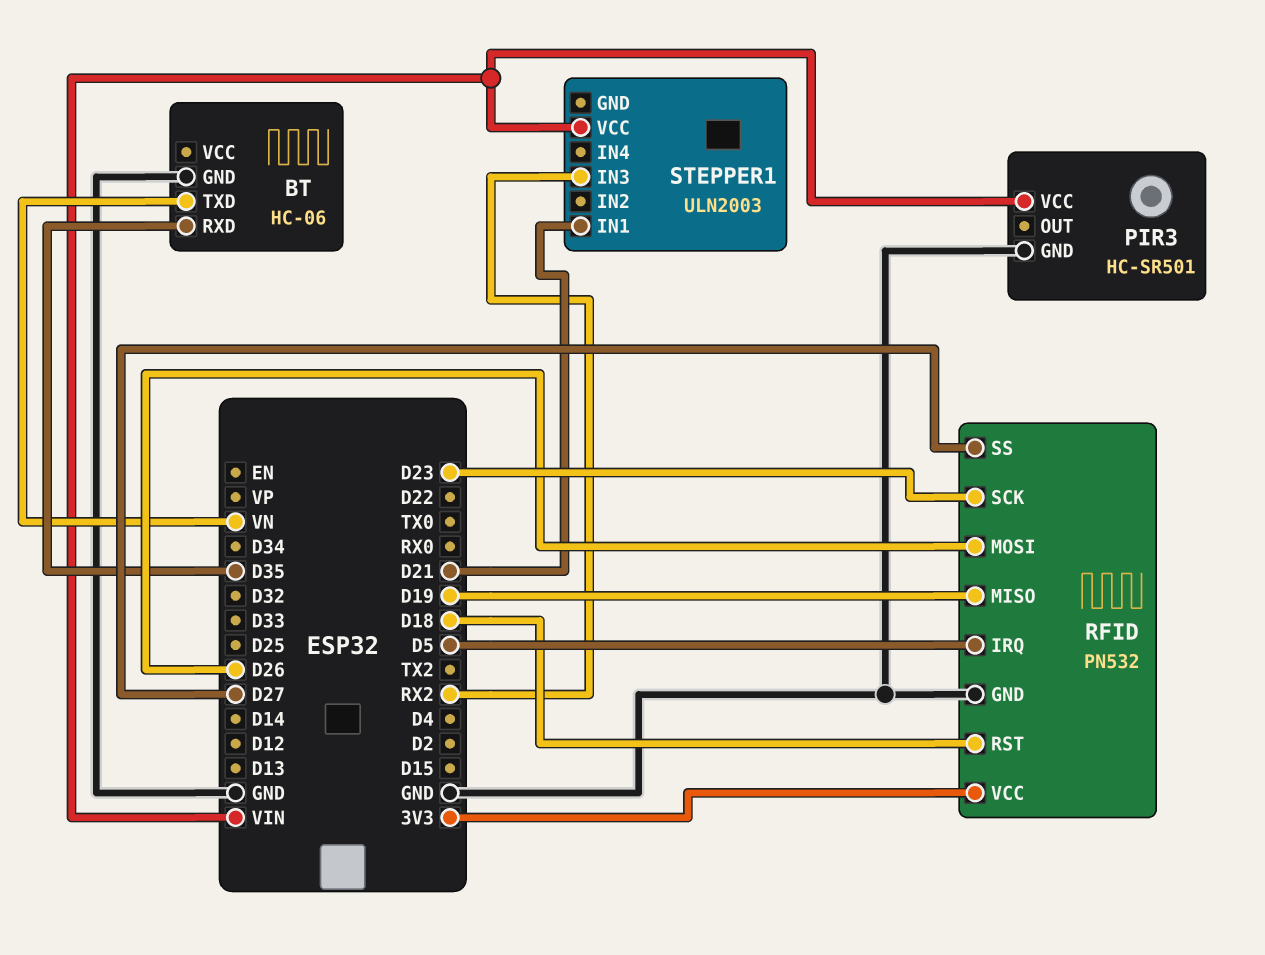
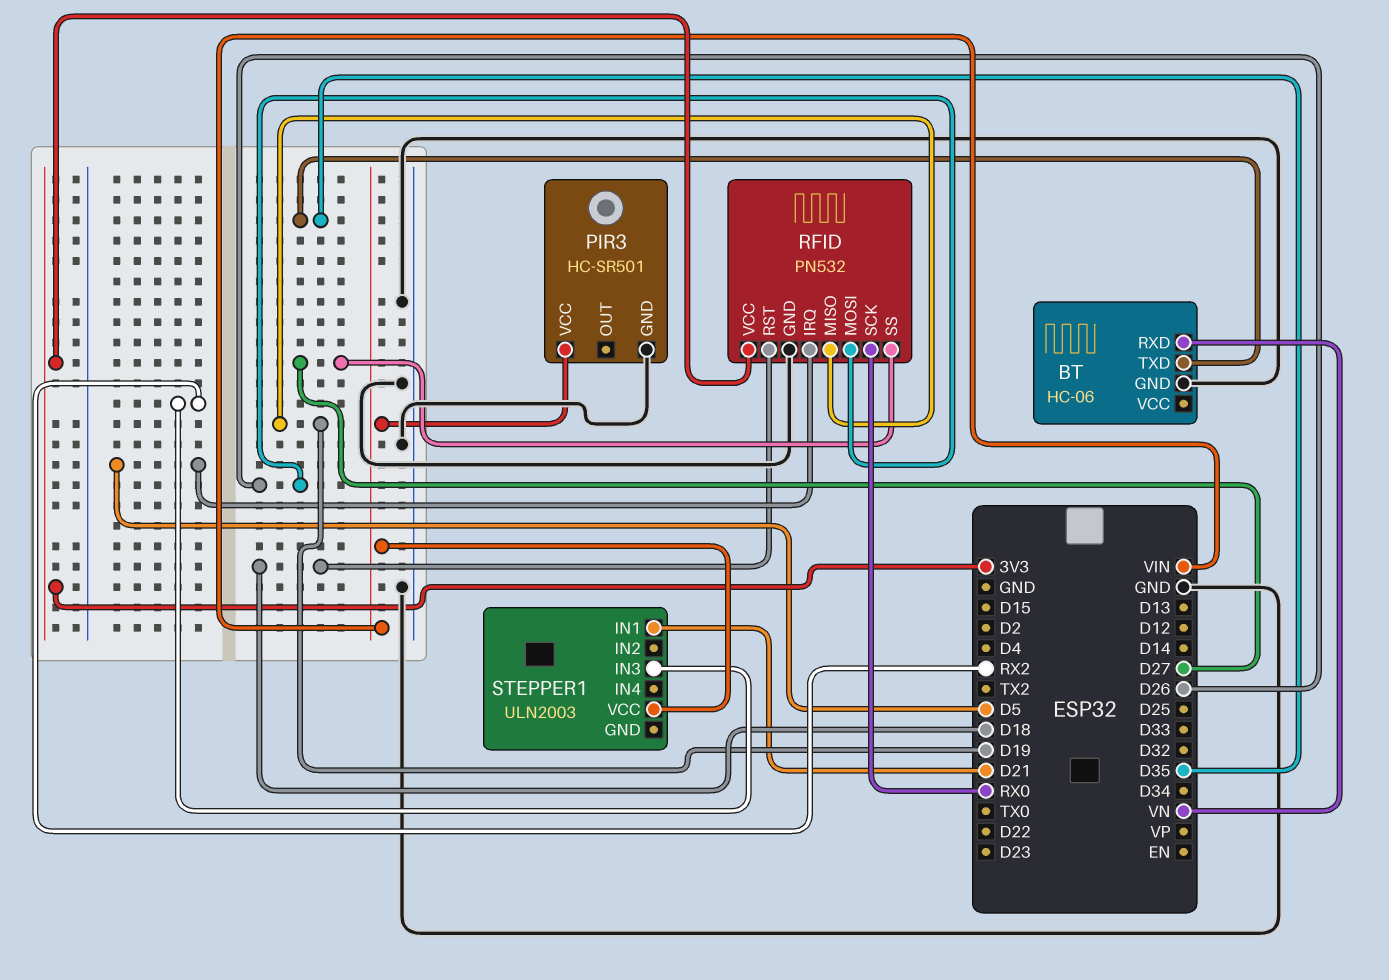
BT pin RXD: D35 -> VN
BT pin TXD: VN -> D35
RFID pin SCK: D23 -> RX0

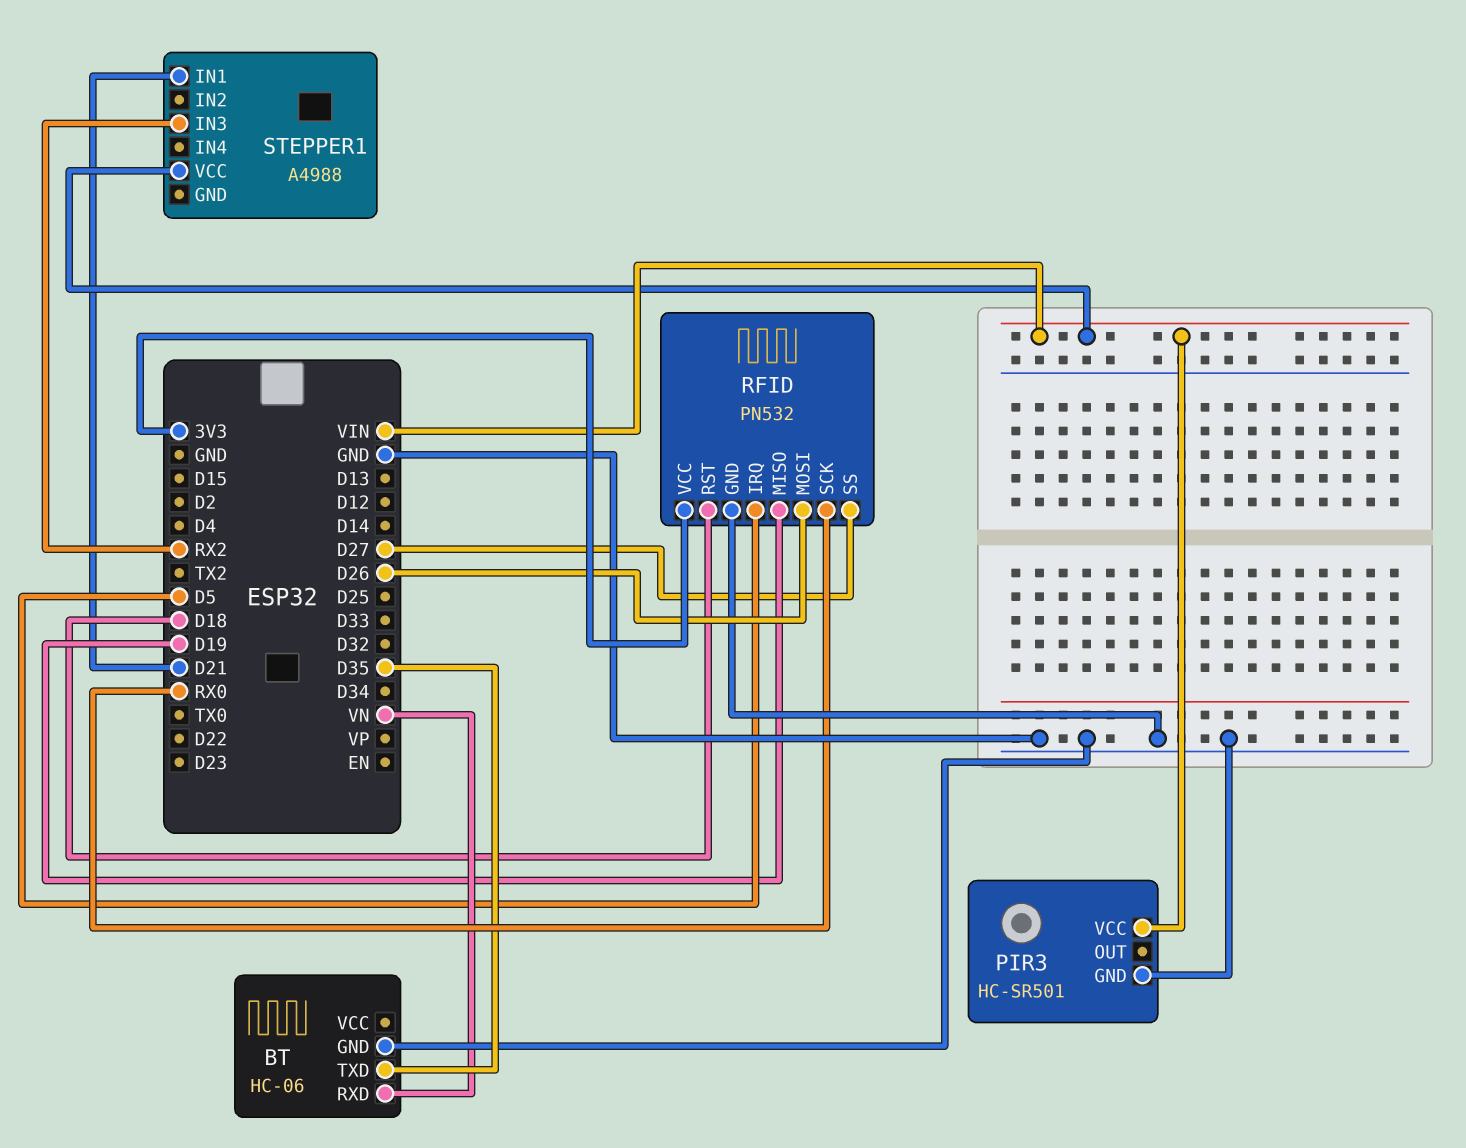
STEPPER1: ULN2003 -> A4988

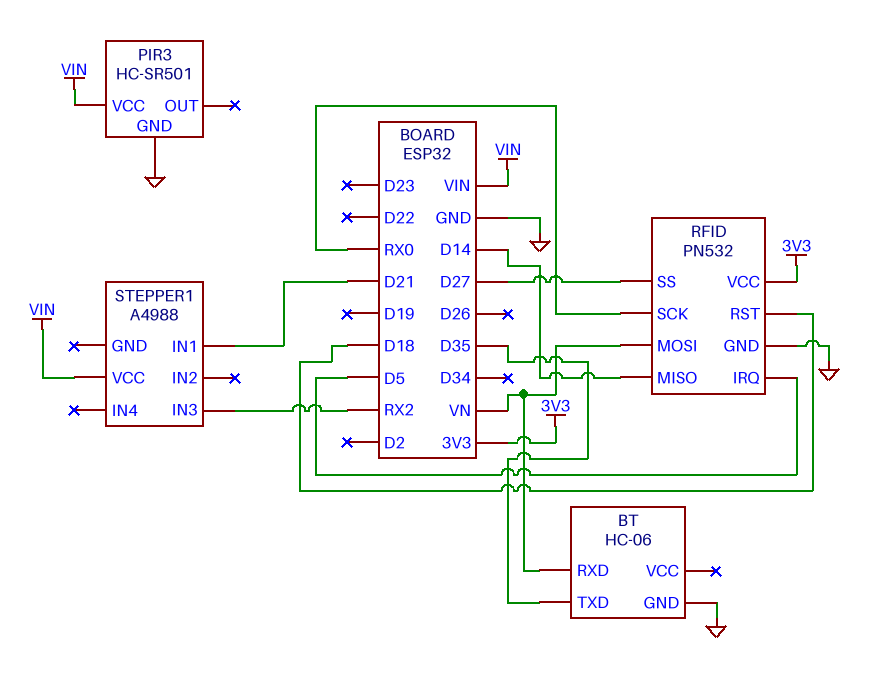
RFID pin MISO: D19 -> D14
RFID pin MOSI: D26 -> VN

